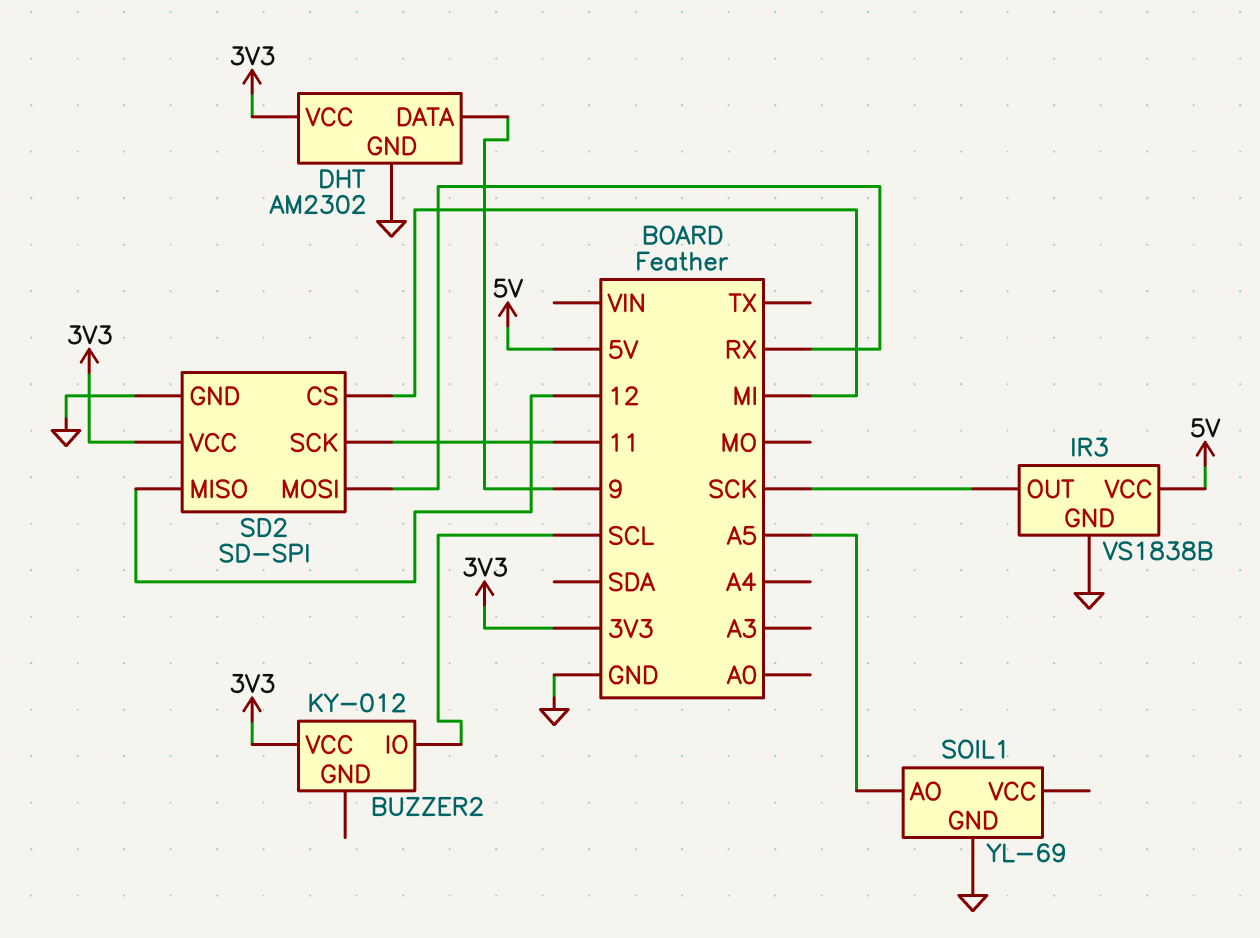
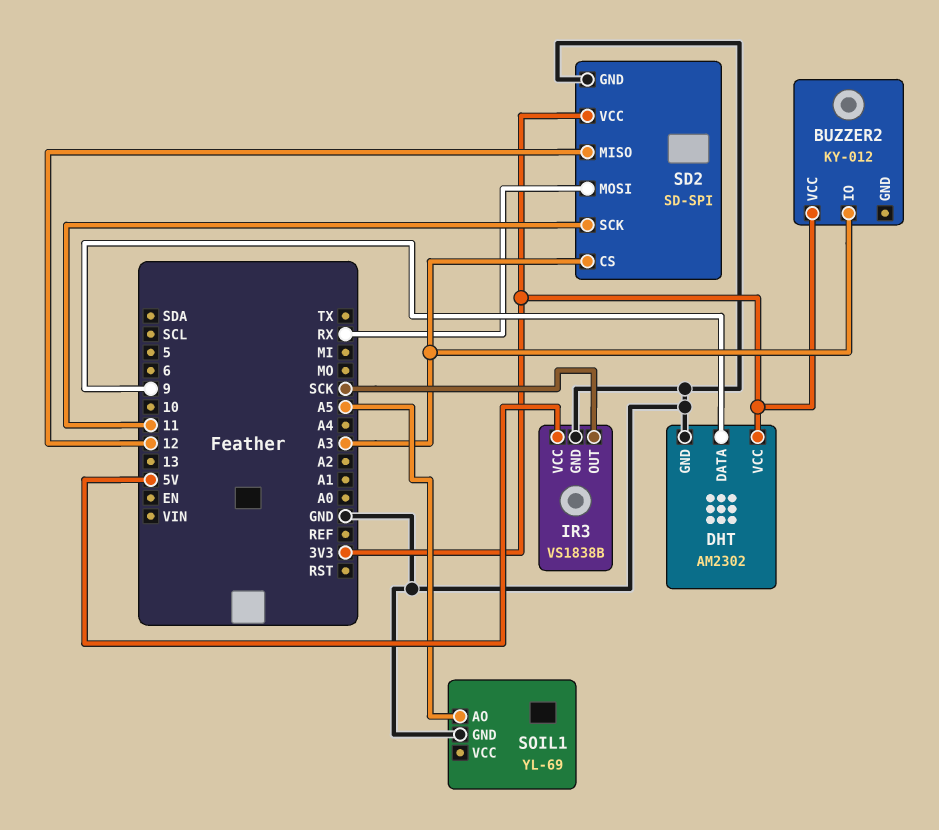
BUZZER2 pin IO: SCL -> A3
SD2 pin CS: MI -> A3

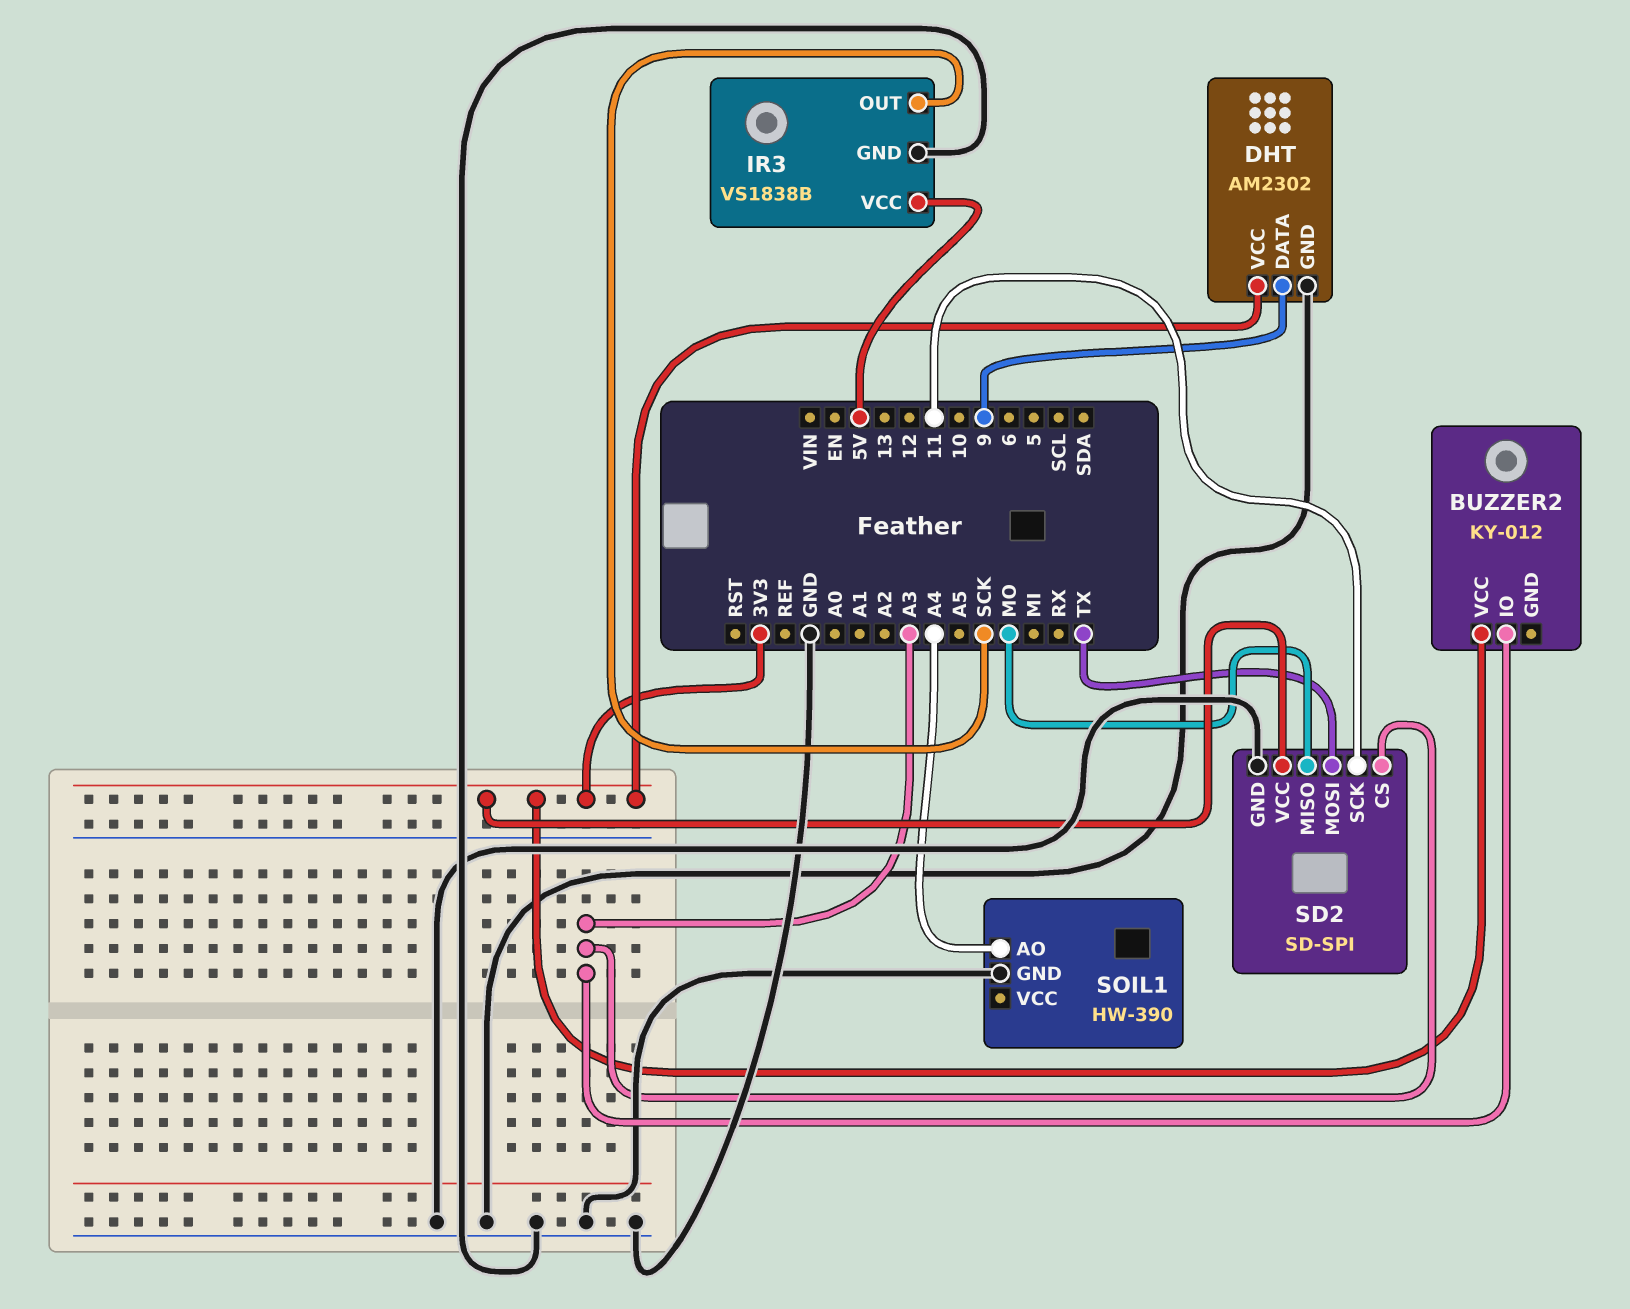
SD2 pin MISO: 12 -> MO
SD2 pin MOSI: RX -> TX
SOIL1: YL-69 -> HW-390
SOIL1 pin AO: A5 -> A4

